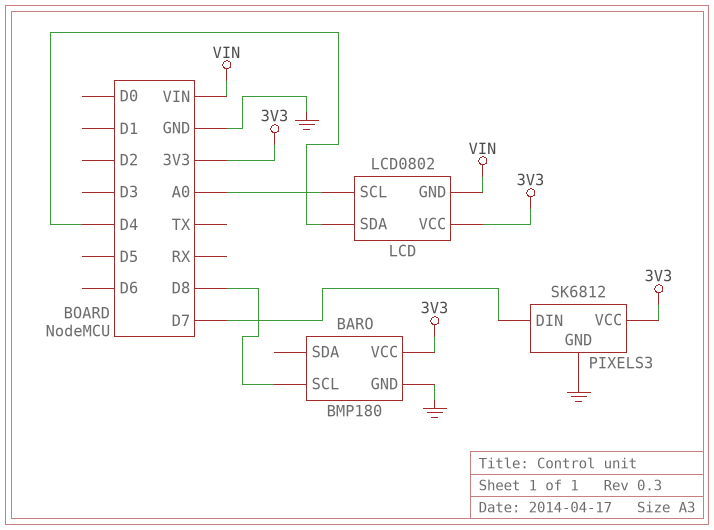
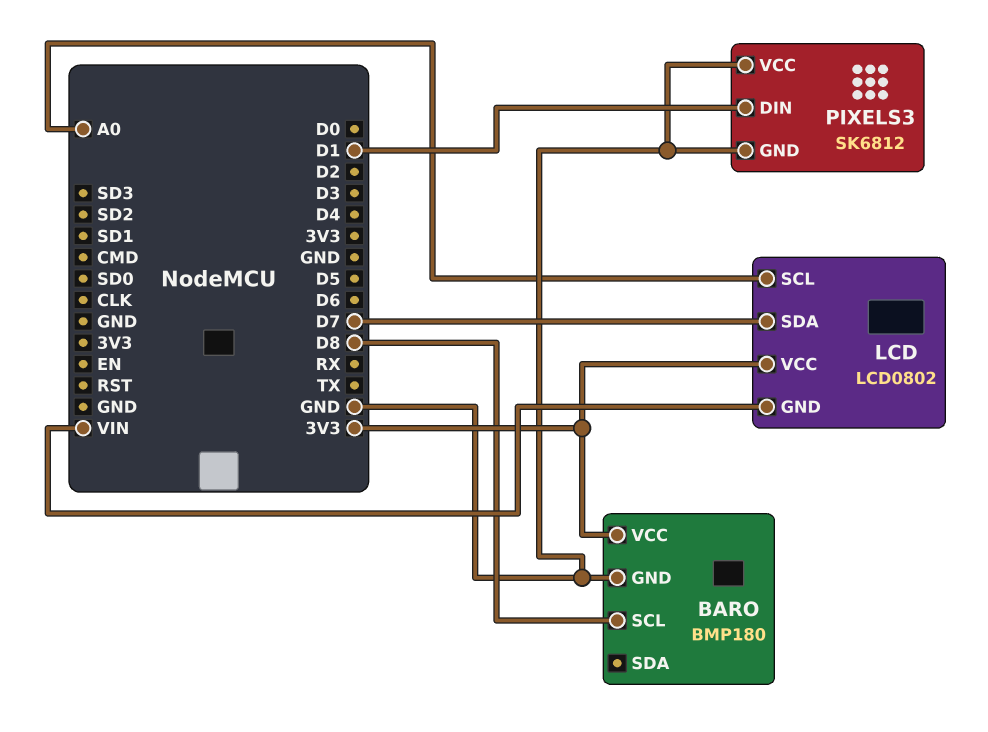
LCD pin SDA: D4 -> D7
PIXELS3 pin DIN: D7 -> D1
PIXELS3 pin VCC: 3V3 -> GND

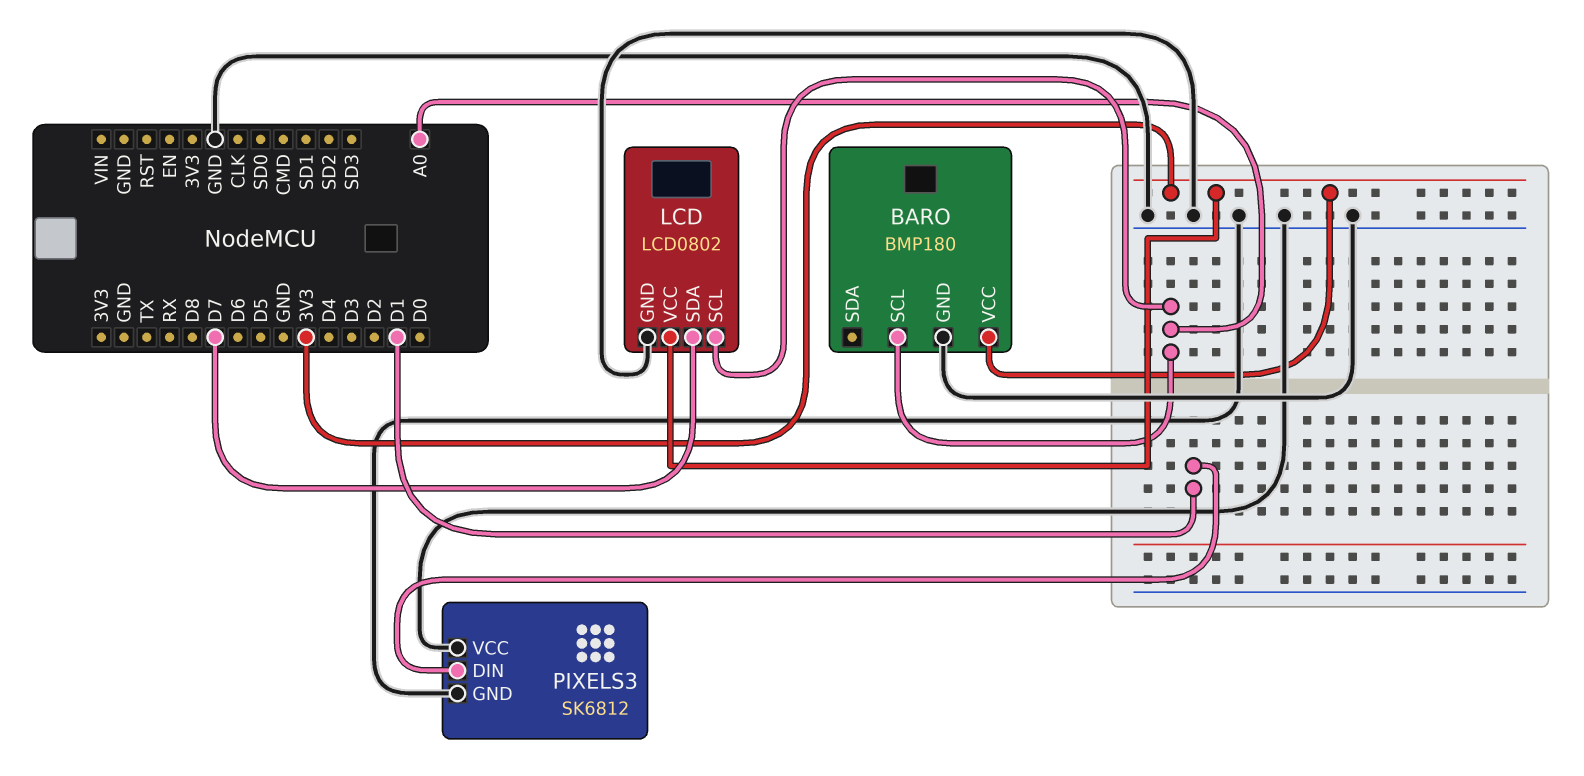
BARO pin SCL: D8 -> A0
LCD pin GND: VIN -> GND

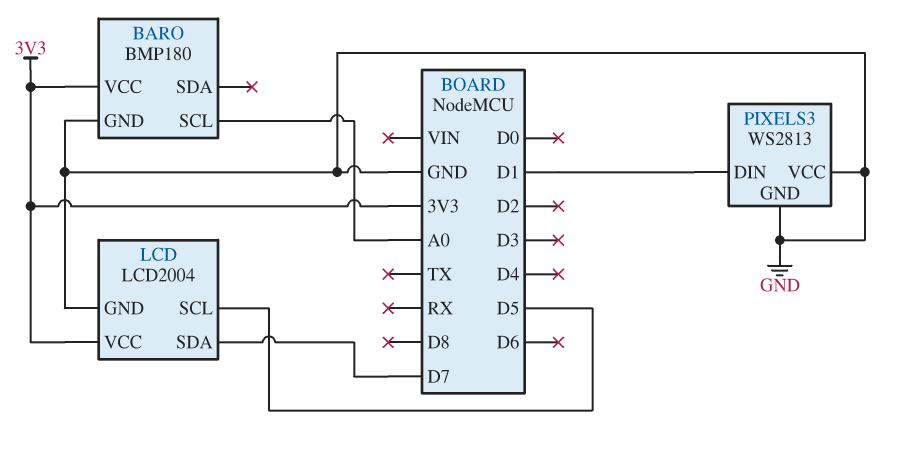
LCD: LCD0802 -> LCD2004
LCD pin SCL: A0 -> D5
PIXELS3: SK6812 -> WS2813

